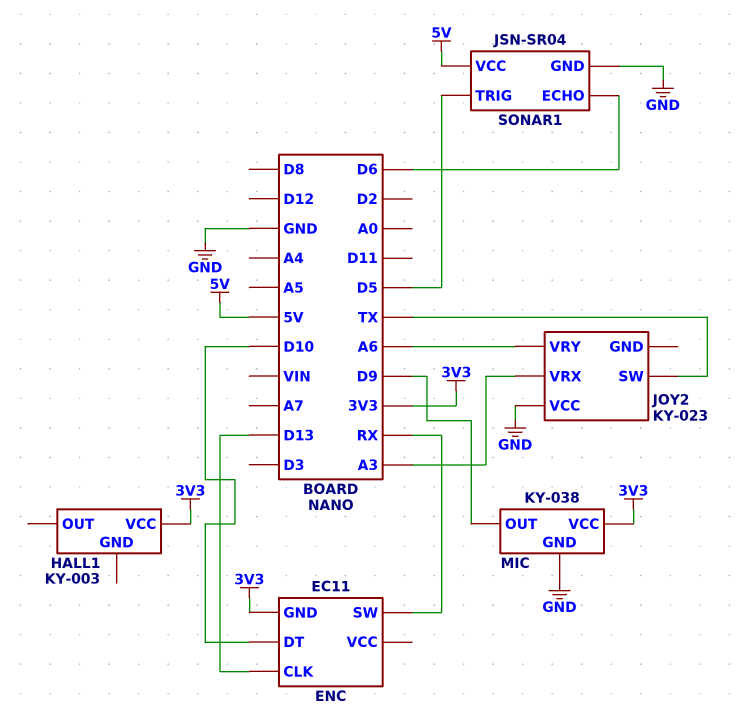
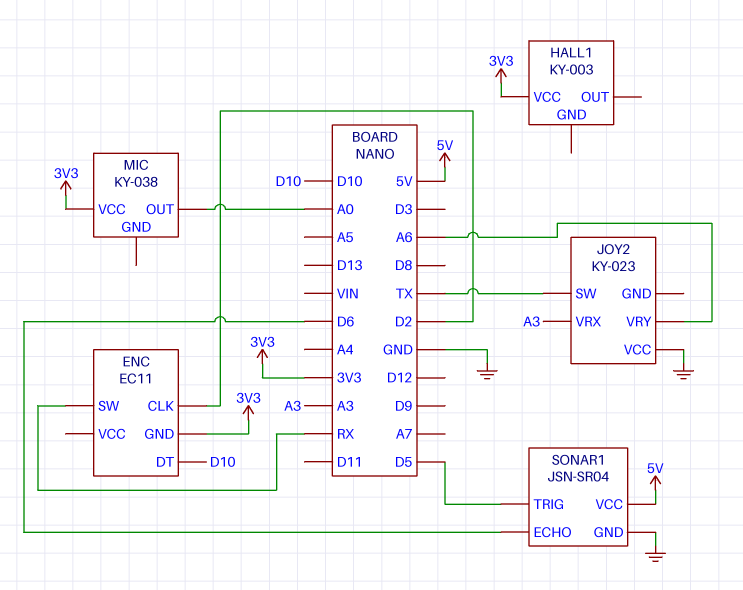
ENC pin CLK: D13 -> D2
MIC pin GND: GND -> none
MIC pin OUT: D9 -> A0

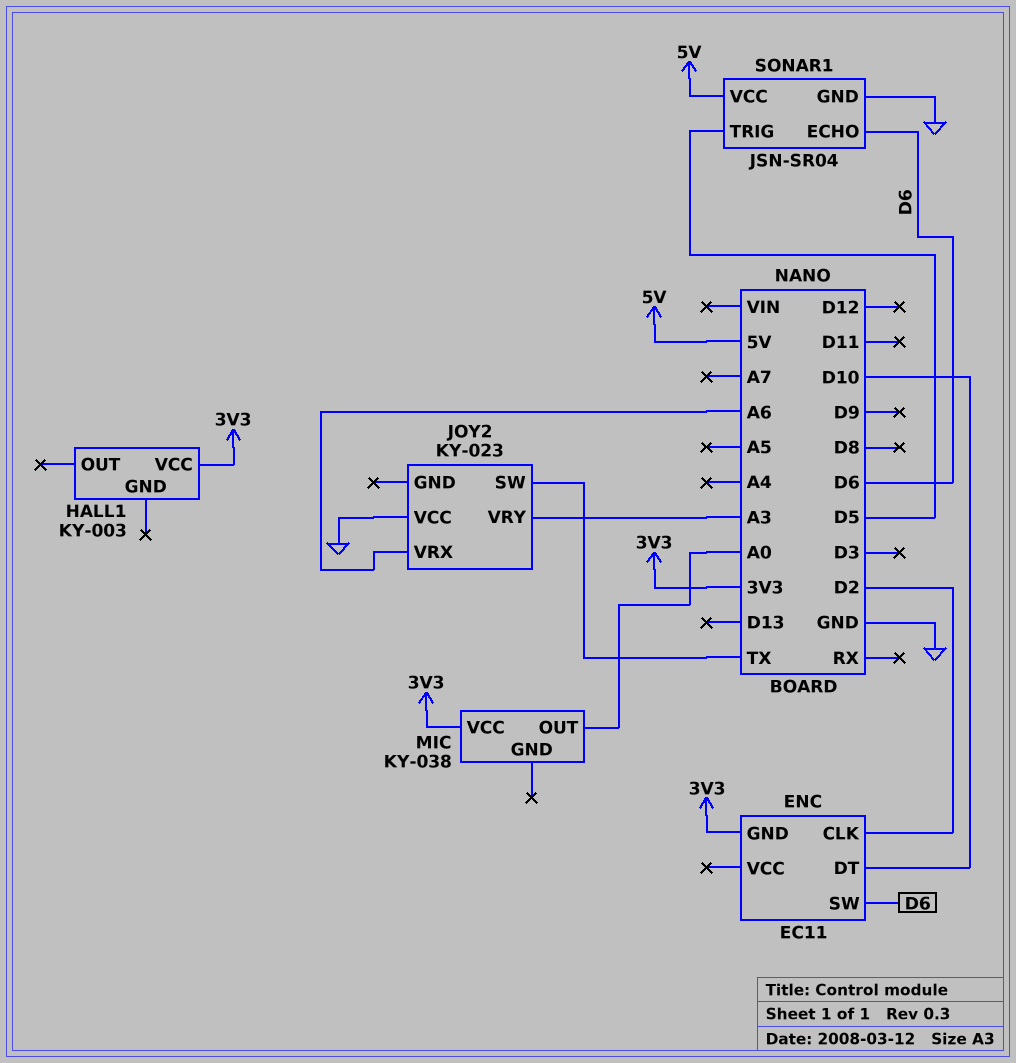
ENC pin SW: RX -> D6
JOY2 pin VRX: A3 -> A6
JOY2 pin VRY: A6 -> A3

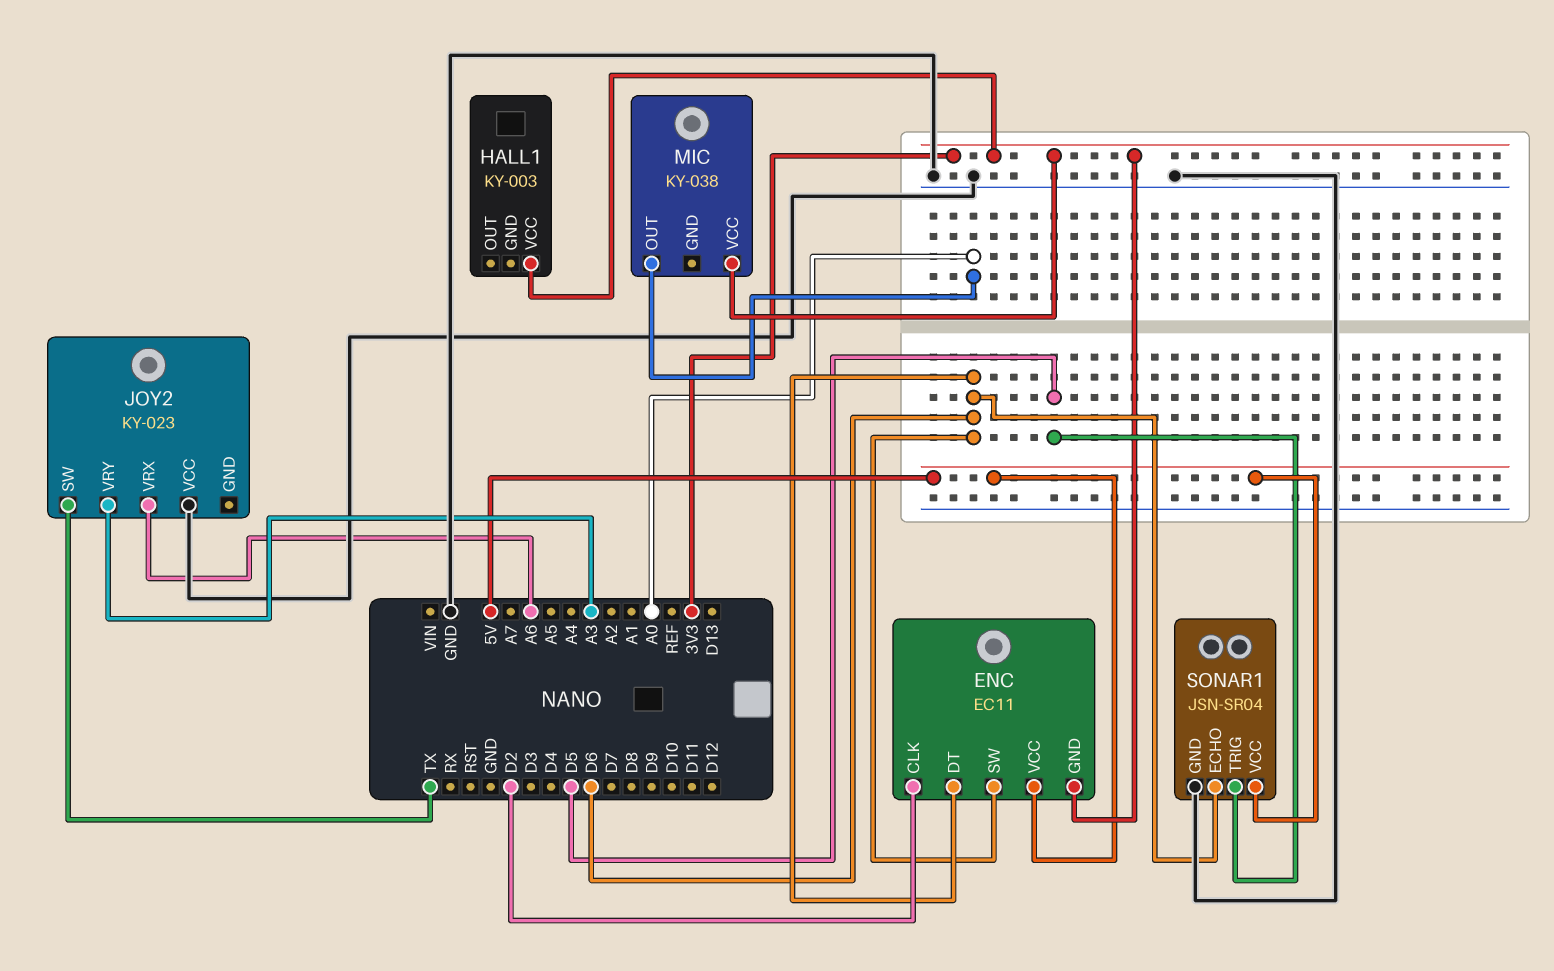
ENC pin DT: D10 -> D6
ENC pin VCC: none -> 5V

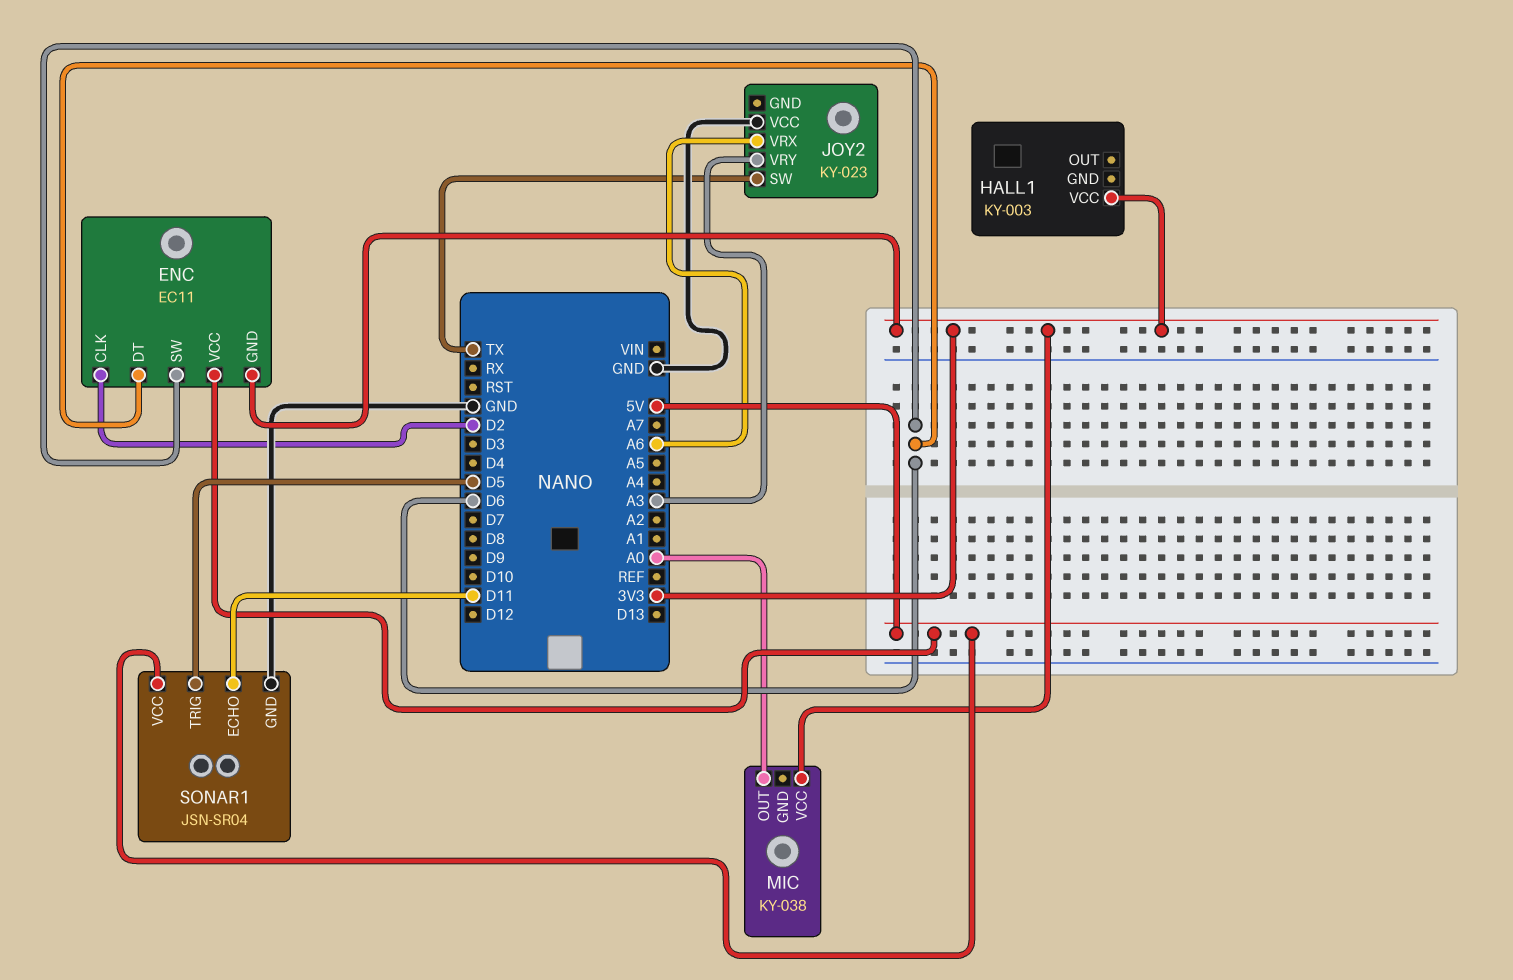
SONAR1 pin ECHO: D6 -> D11

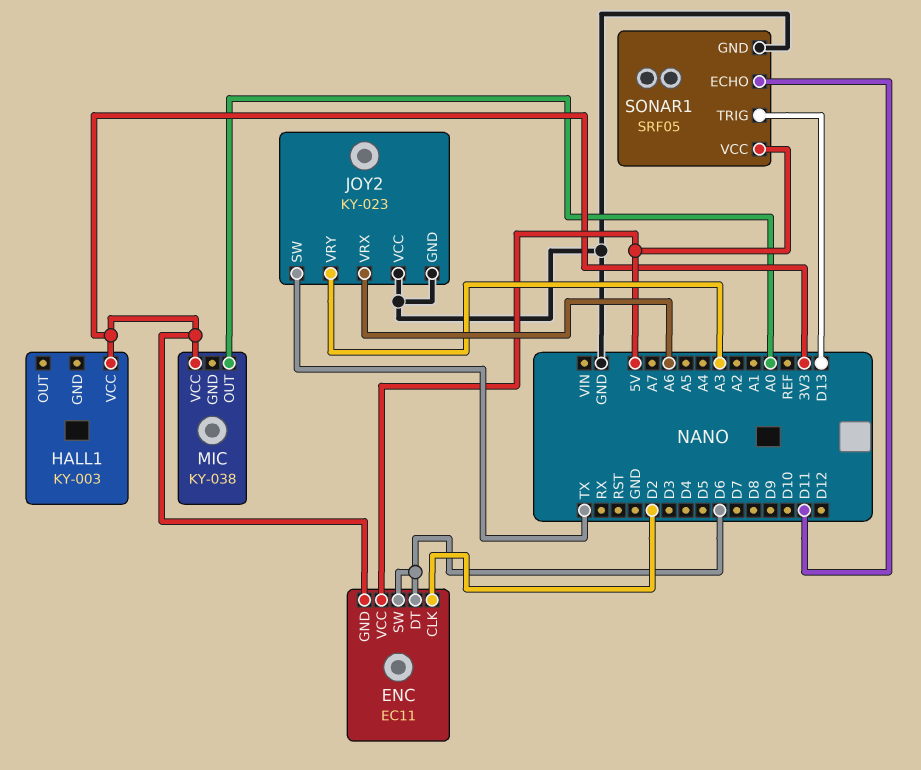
JOY2 pin GND: none -> GND
SONAR1: JSN-SR04 -> SRF05
SONAR1 pin TRIG: D5 -> D13

